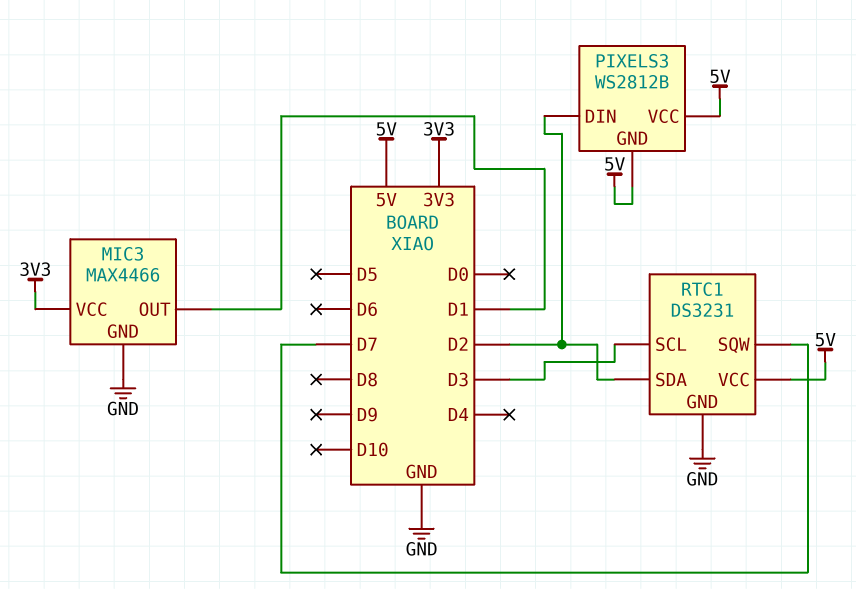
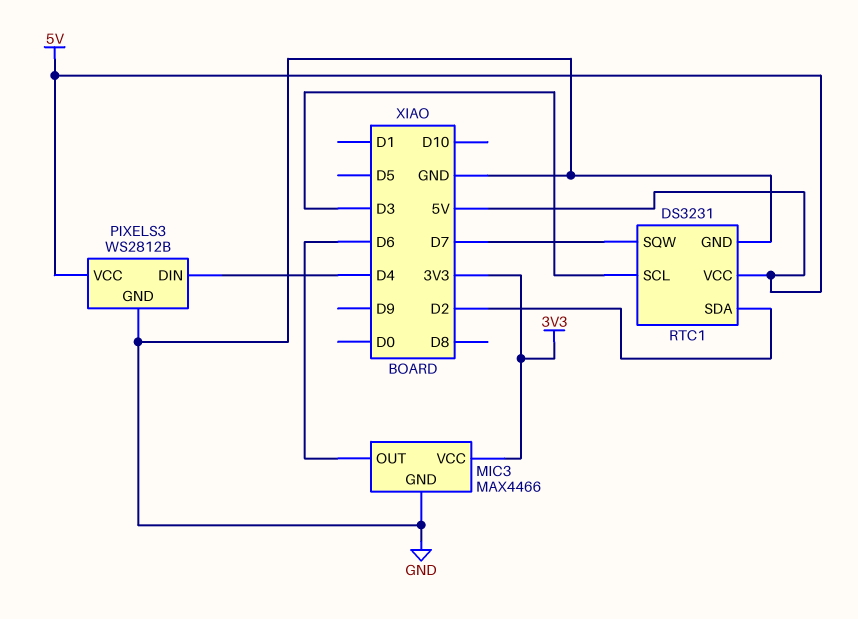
MIC3 pin OUT: D1 -> D6
PIXELS3 pin DIN: D2 -> D4
PIXELS3 pin GND: 5V -> GND

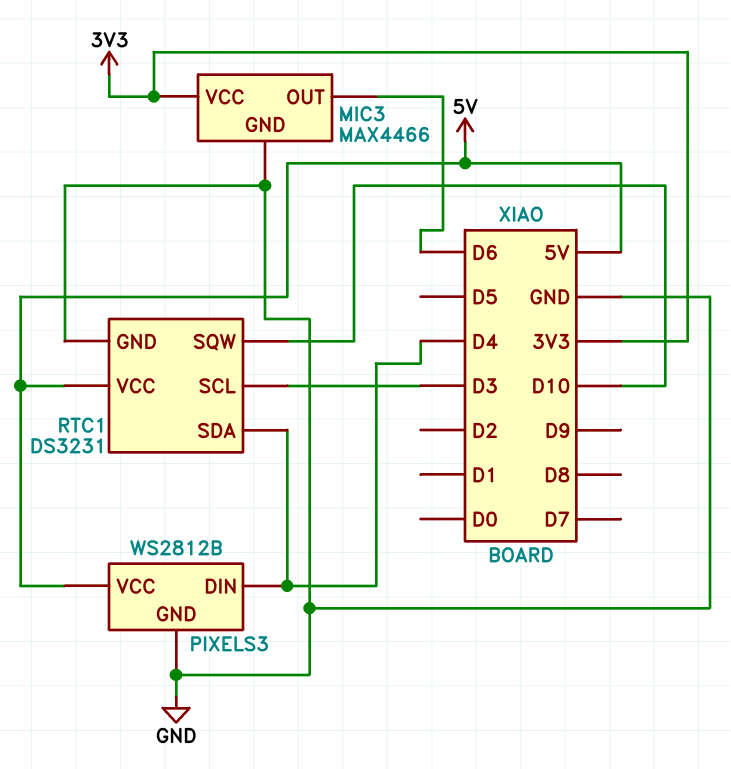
RTC1 pin SDA: D2 -> D4
RTC1 pin SQW: D7 -> D10

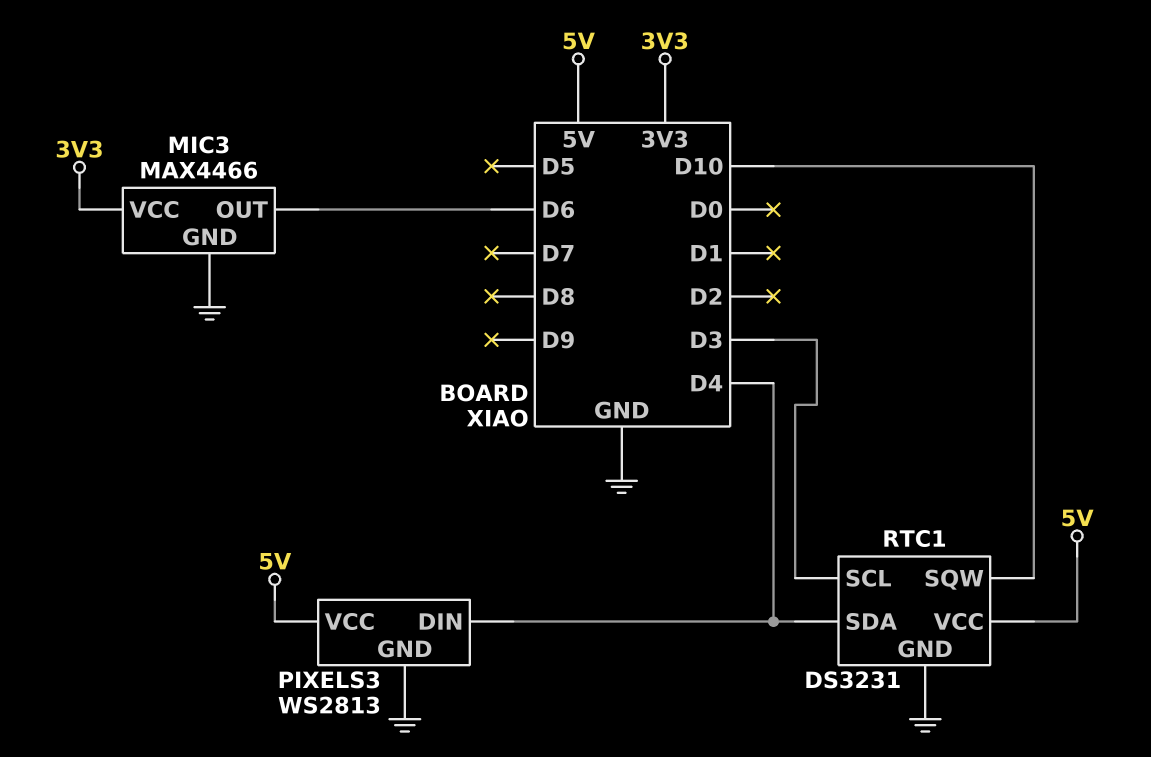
PIXELS3: WS2812B -> WS2813

